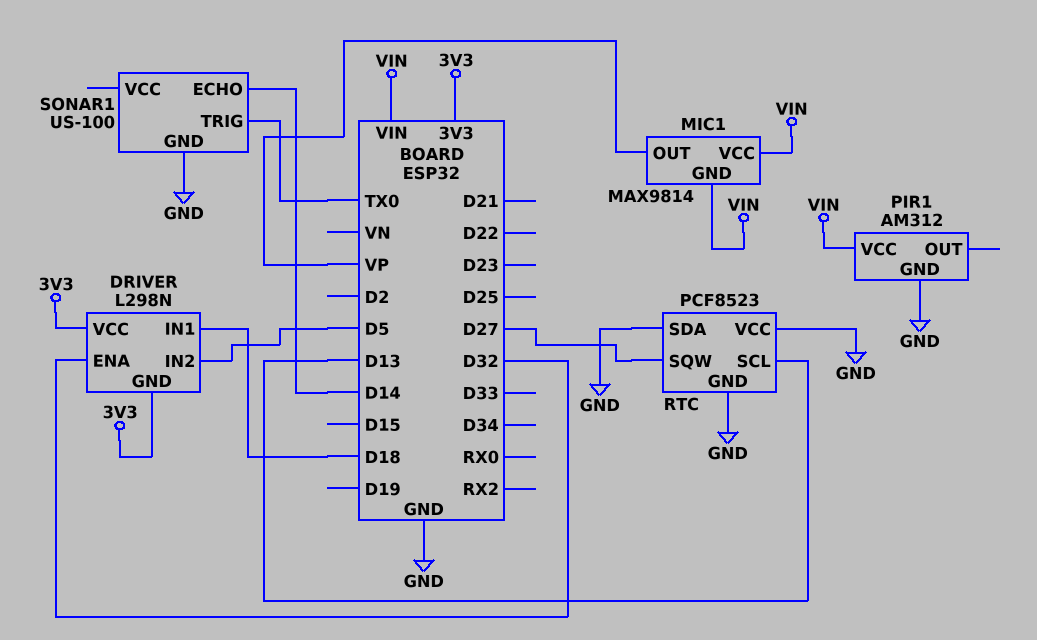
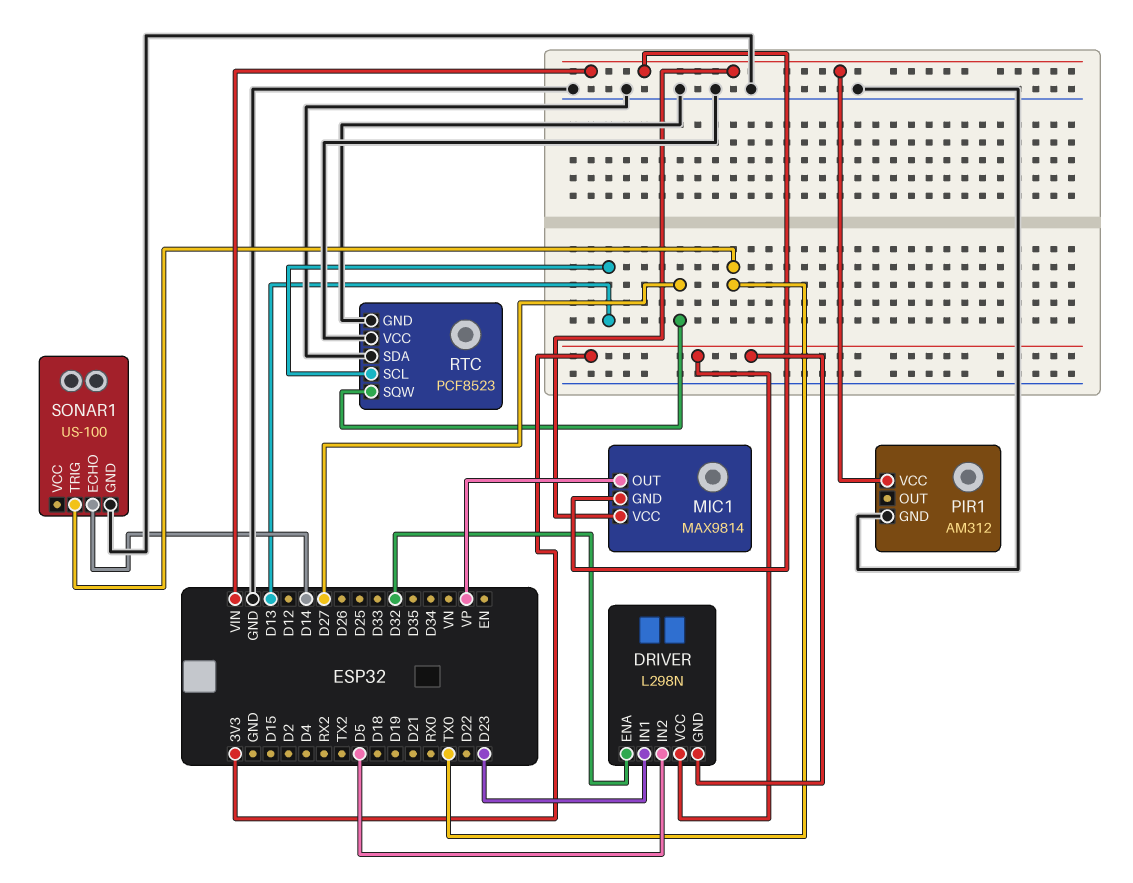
DRIVER pin IN1: D18 -> D23

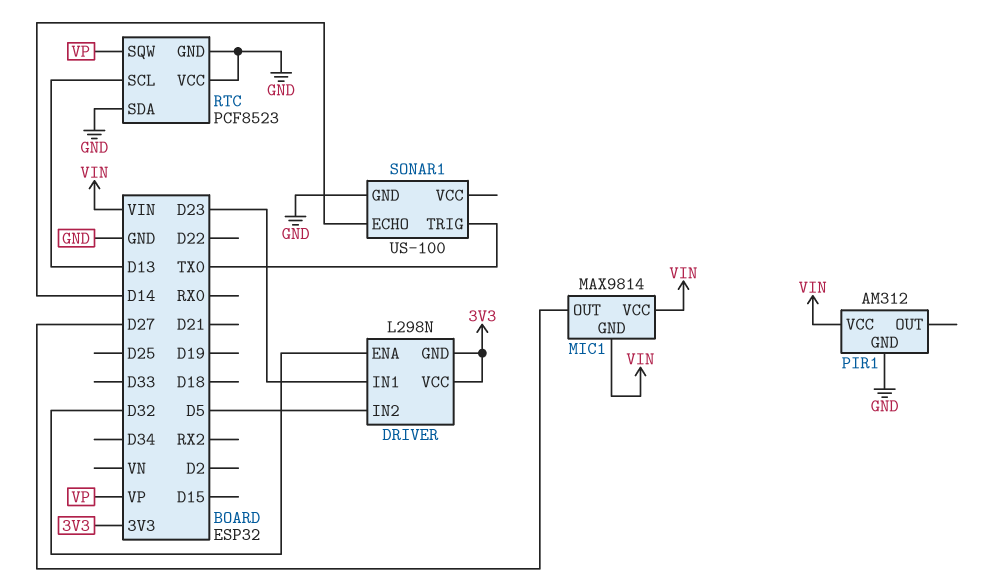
MIC1 pin OUT: VP -> D27
RTC pin SQW: D27 -> VP

